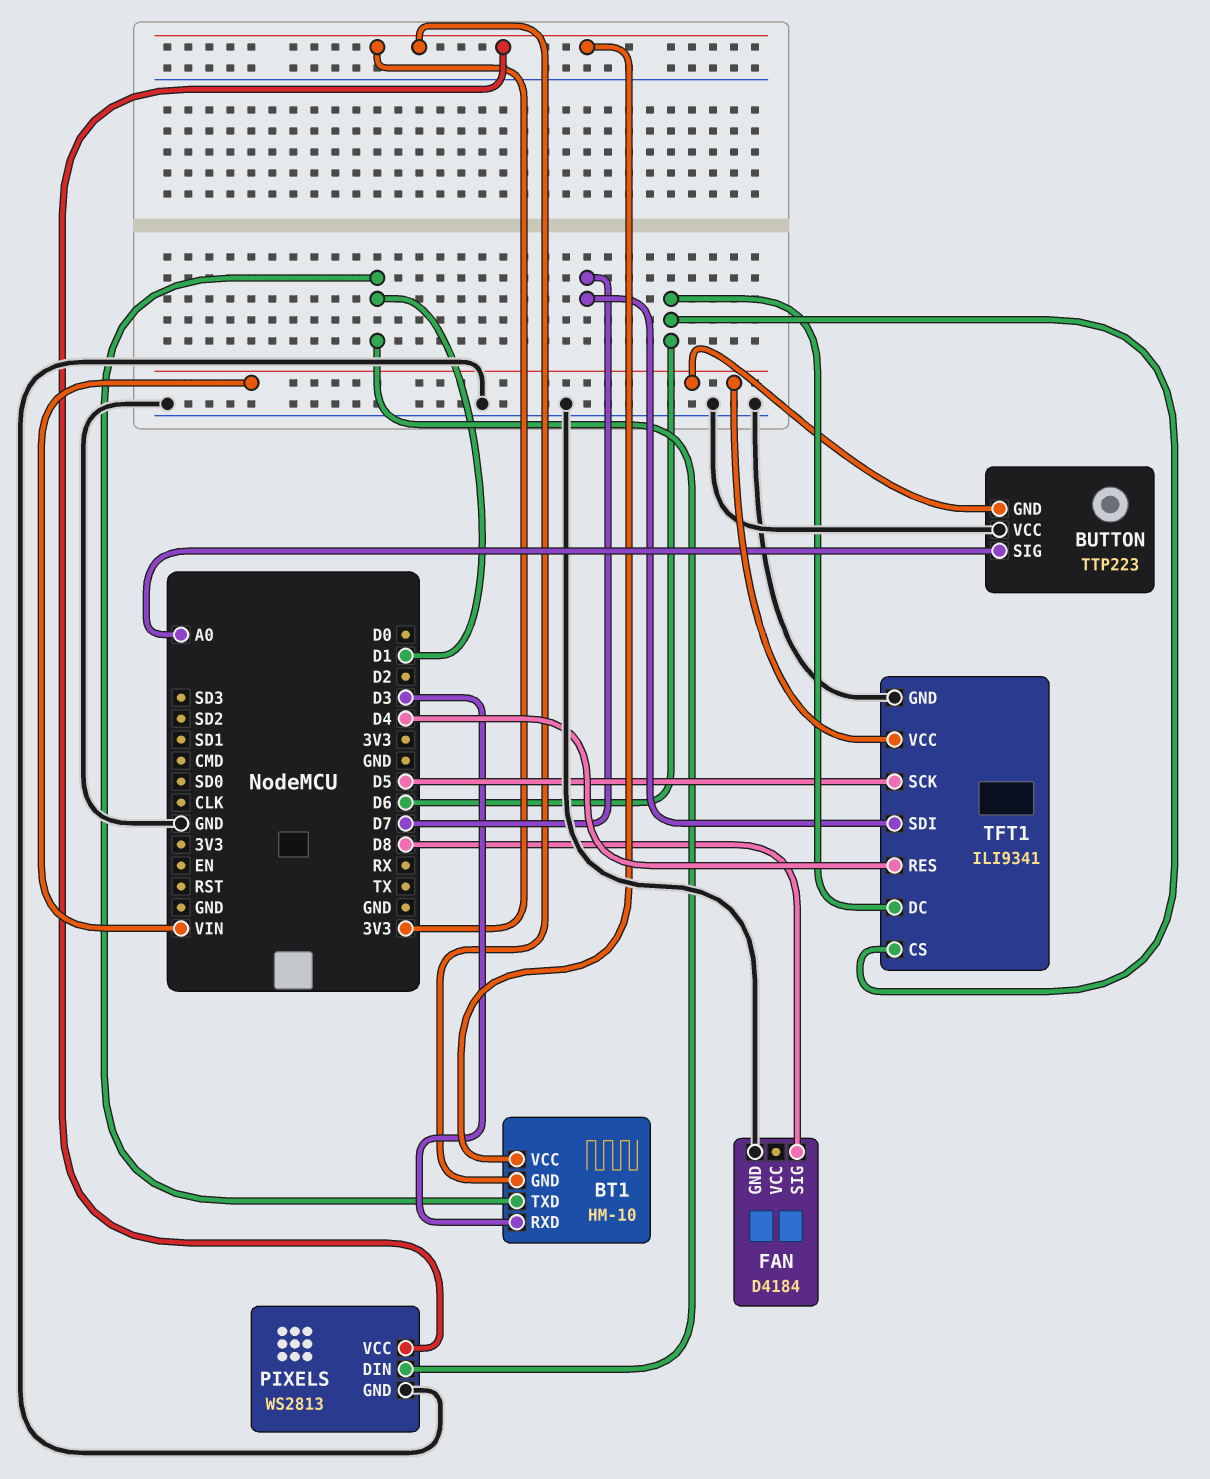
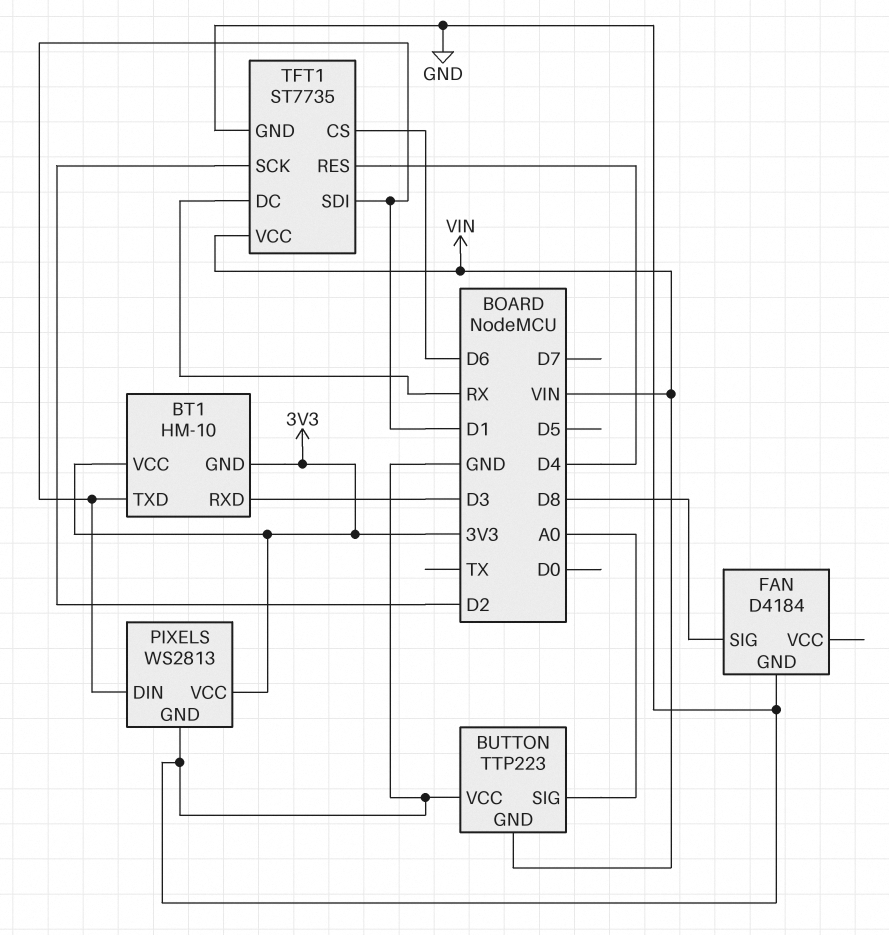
TFT1: ILI9341 -> ST7735
TFT1 pin DC: D6 -> RX
TFT1 pin SCK: D5 -> D2
TFT1 pin SDI: D7 -> D1

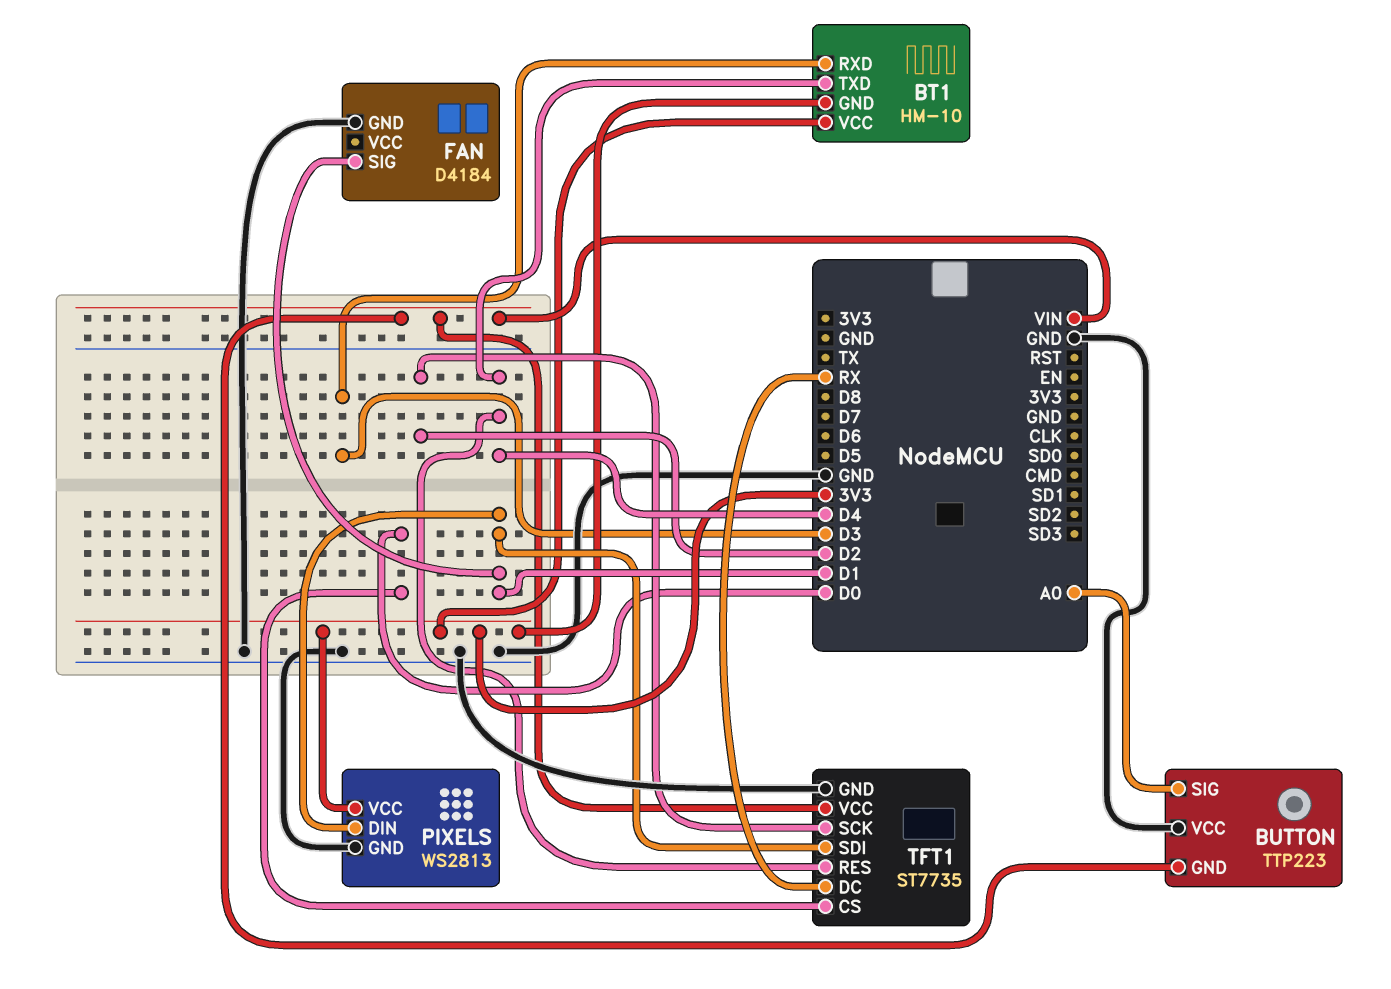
BT1 pin TXD: D1 -> D4
FAN pin SIG: D8 -> D1
TFT1 pin CS: D6 -> D0

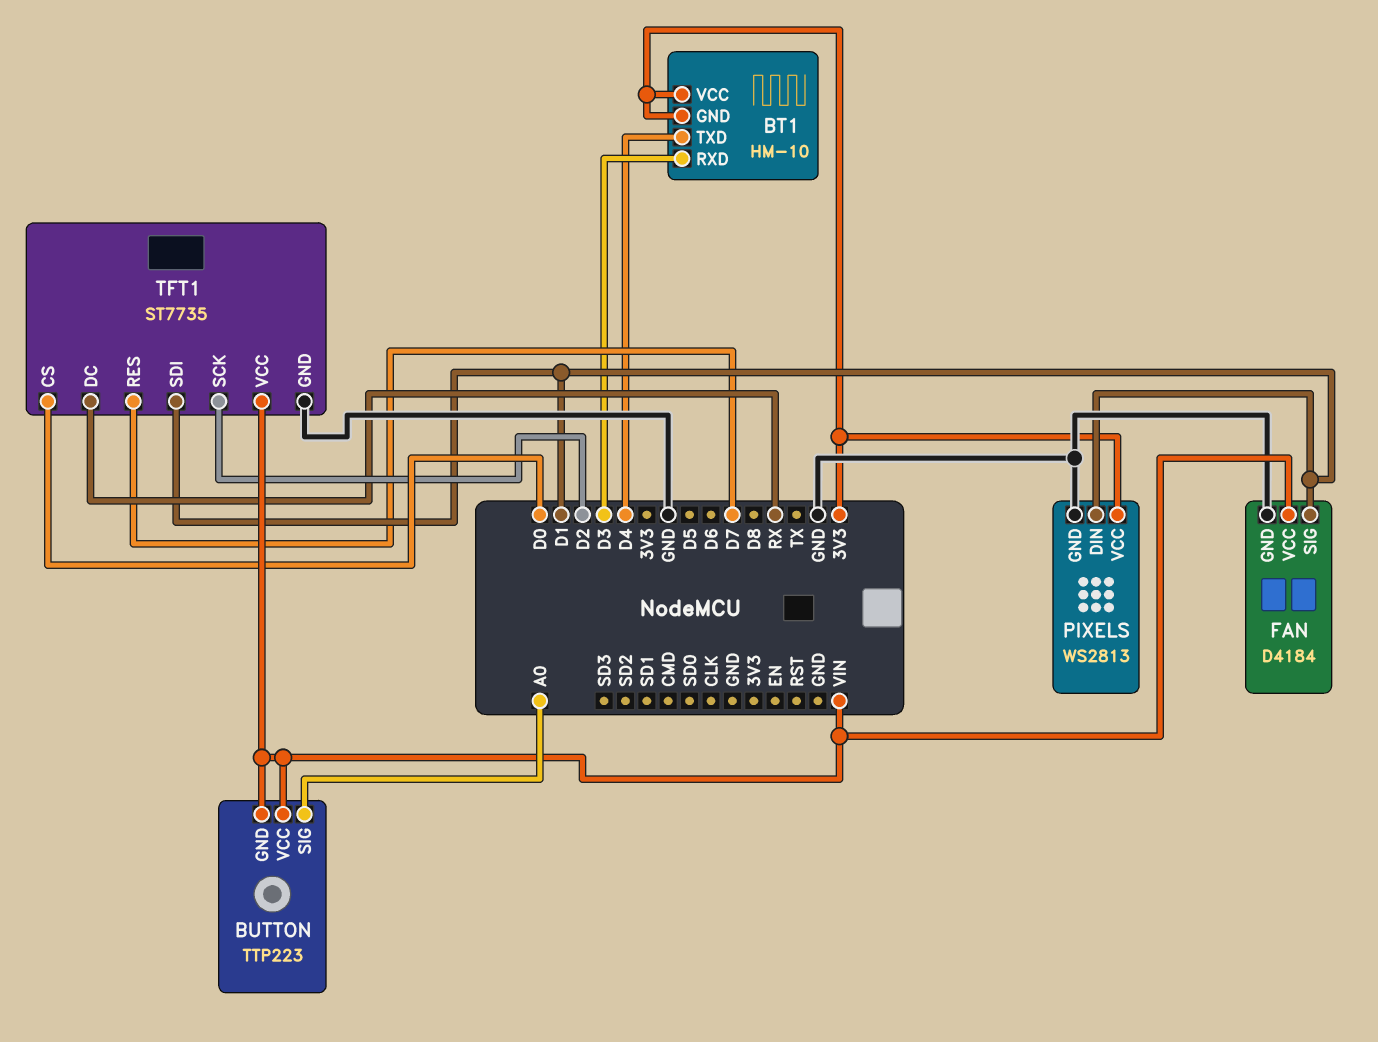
BUTTON pin VCC: GND -> VIN
FAN pin VCC: none -> VIN
TFT1 pin RES: D4 -> D7

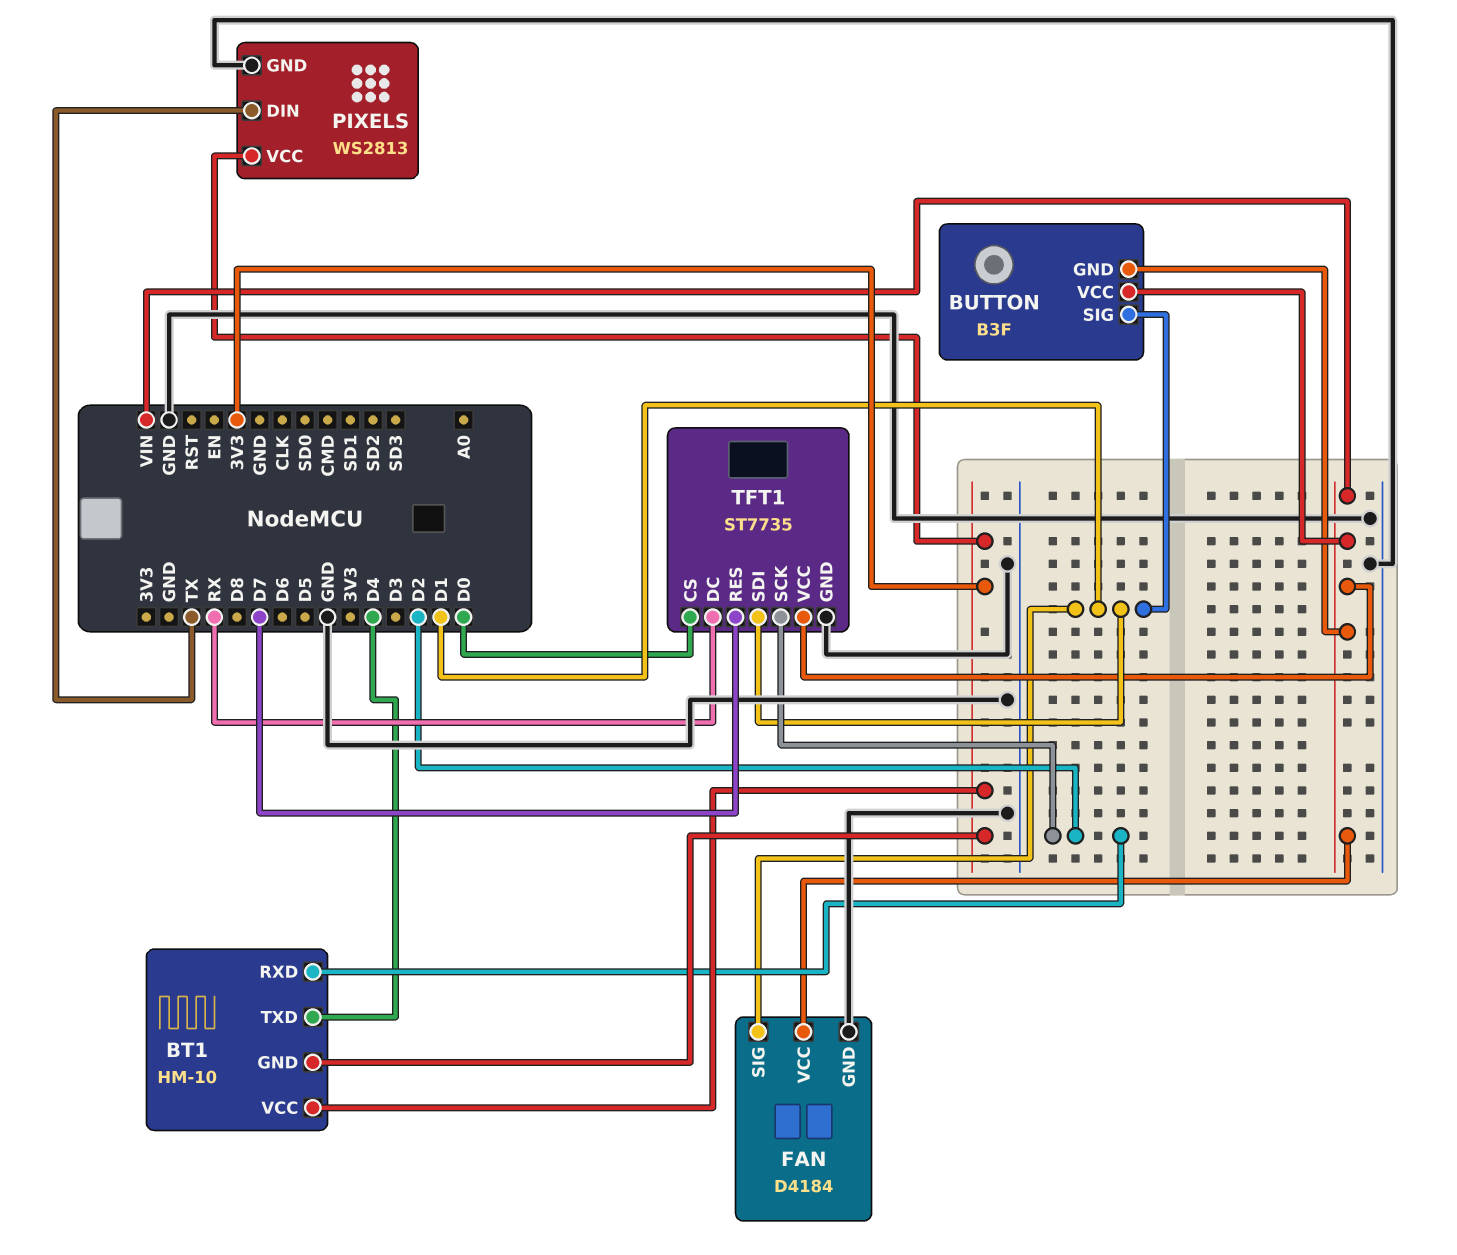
BT1 pin RXD: D3 -> D2
BUTTON: TTP223 -> B3F
BUTTON pin SIG: A0 -> D1
PIXELS pin DIN: D1 -> TX

